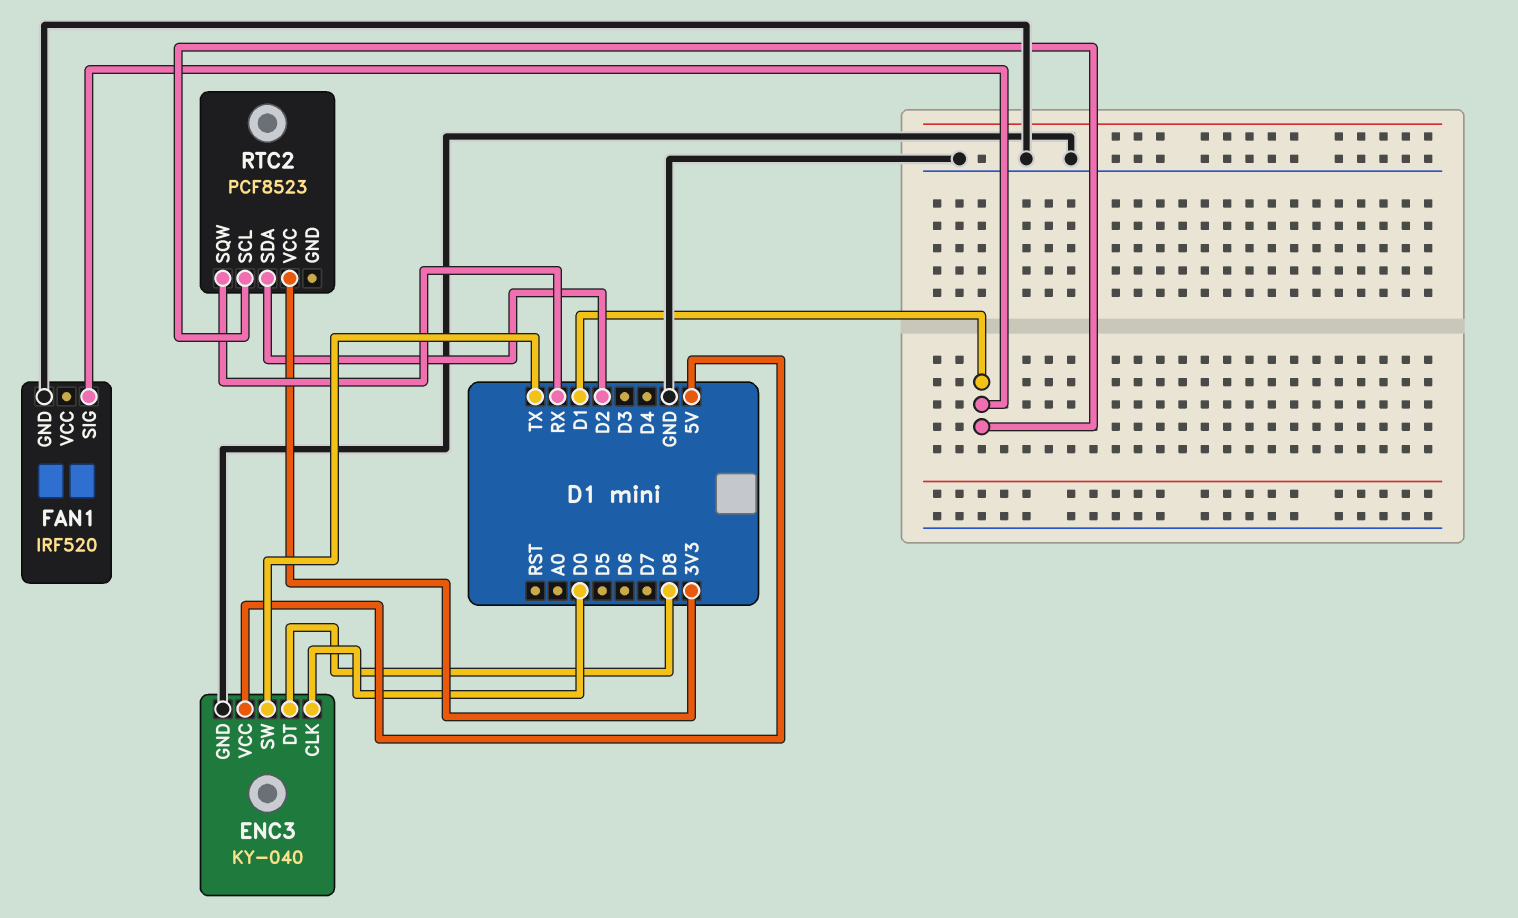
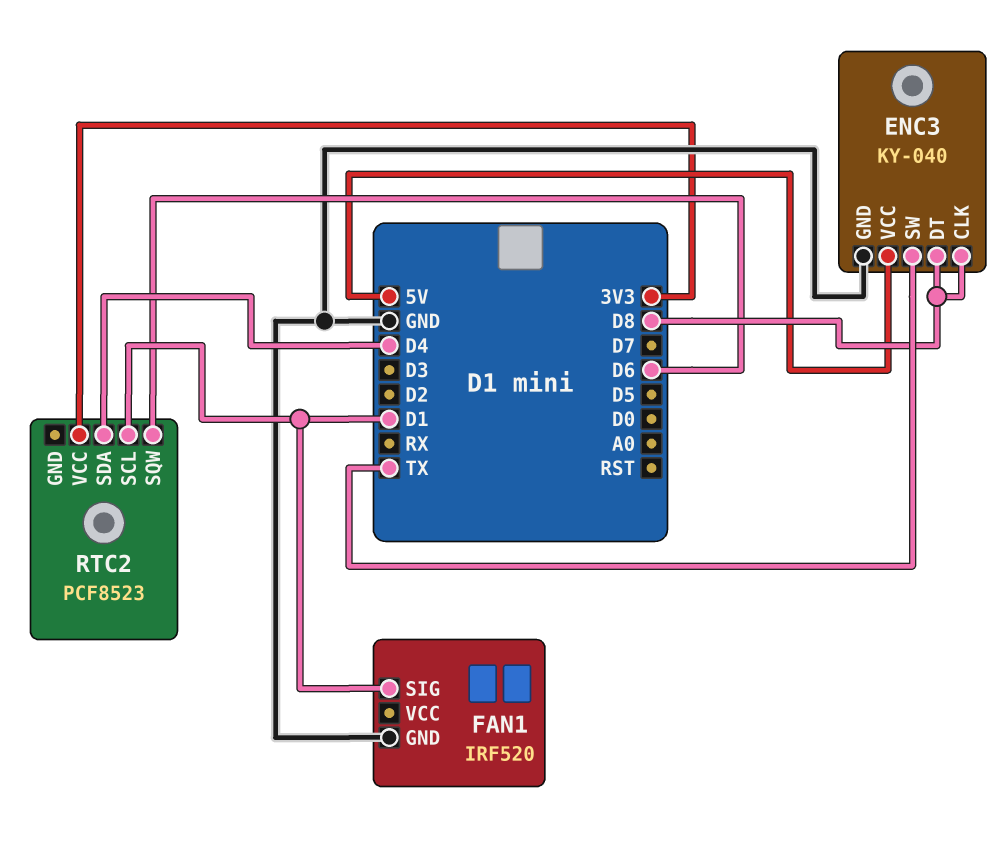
ENC3 pin CLK: D0 -> D8
RTC2 pin SDA: D2 -> D4
RTC2 pin SQW: RX -> D6

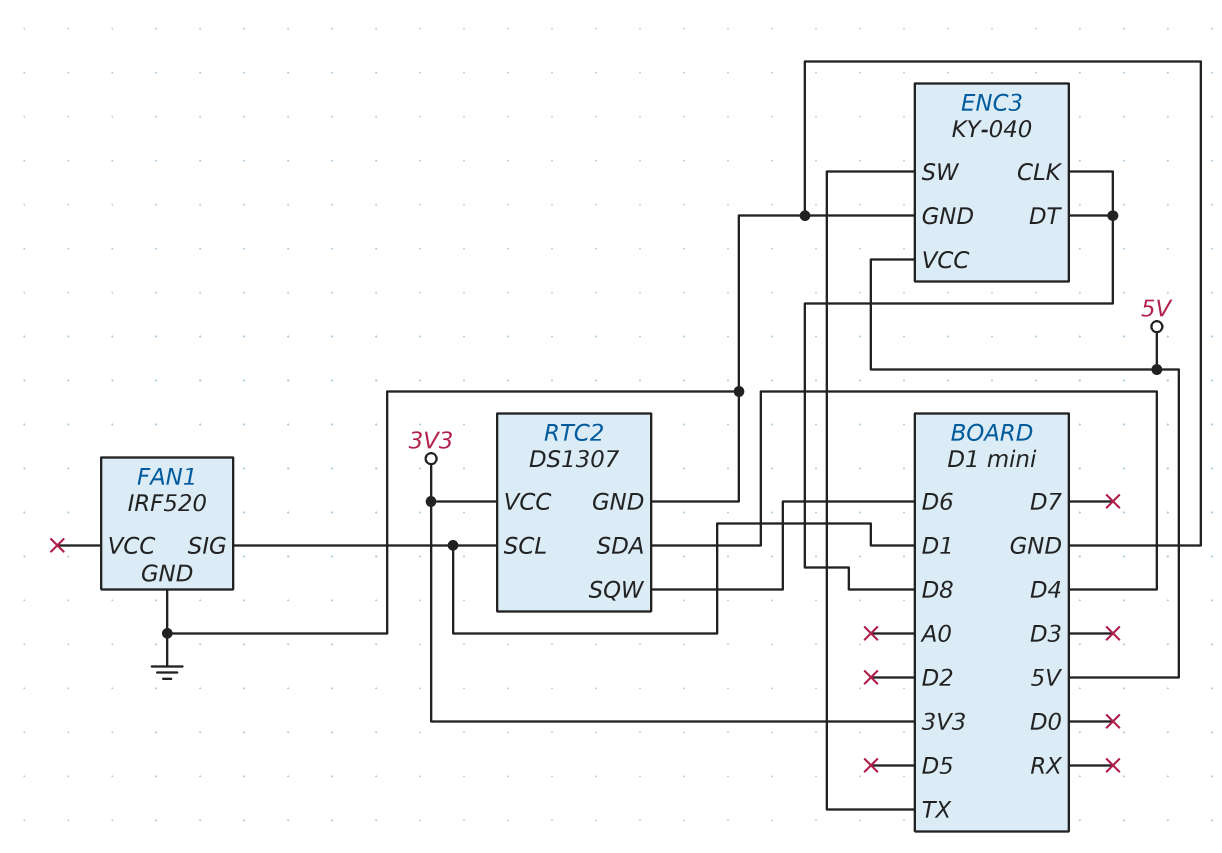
RTC2: PCF8523 -> DS1307
RTC2 pin GND: none -> GND

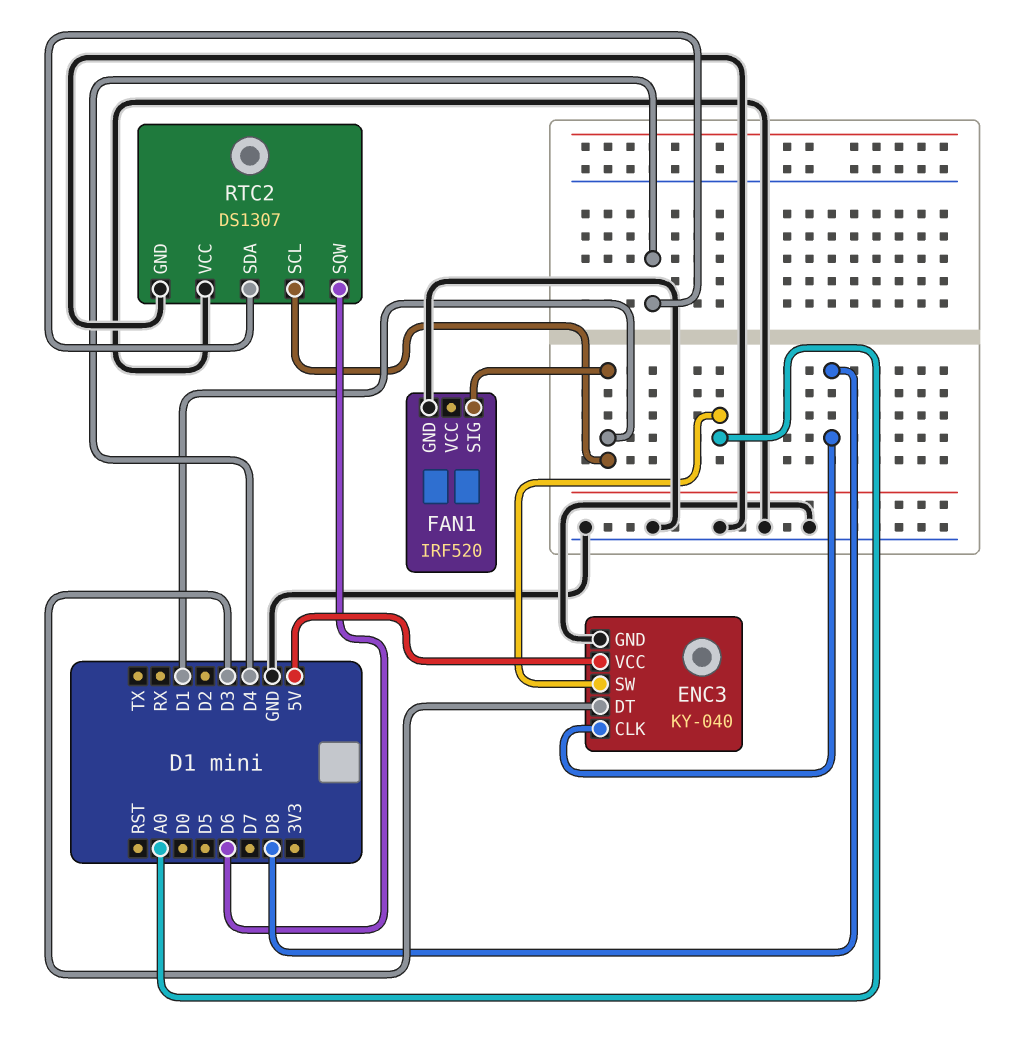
ENC3 pin DT: D8 -> D3
ENC3 pin SW: TX -> A0
RTC2 pin VCC: 3V3 -> GND

